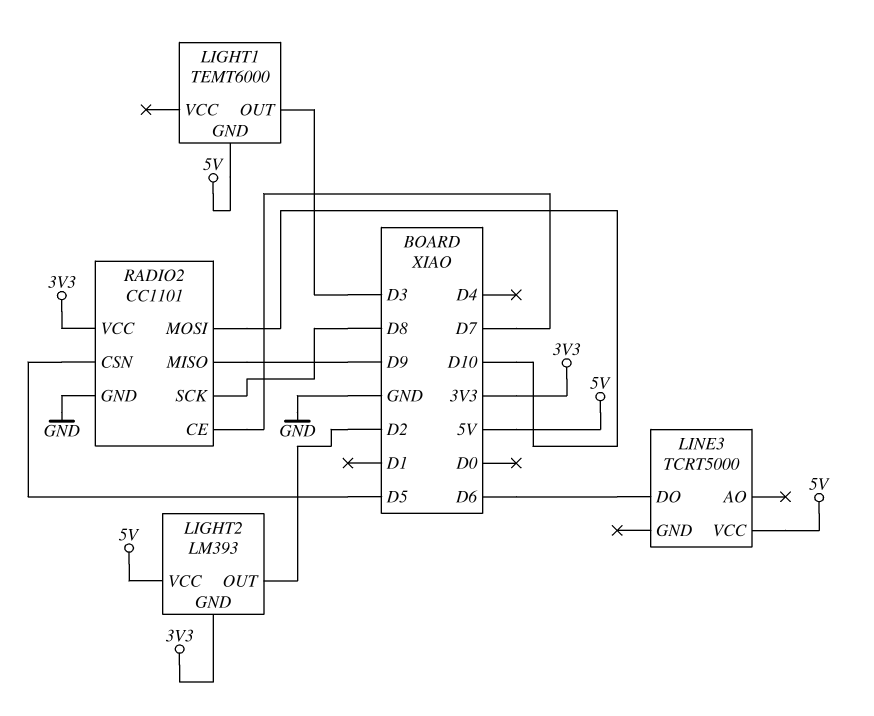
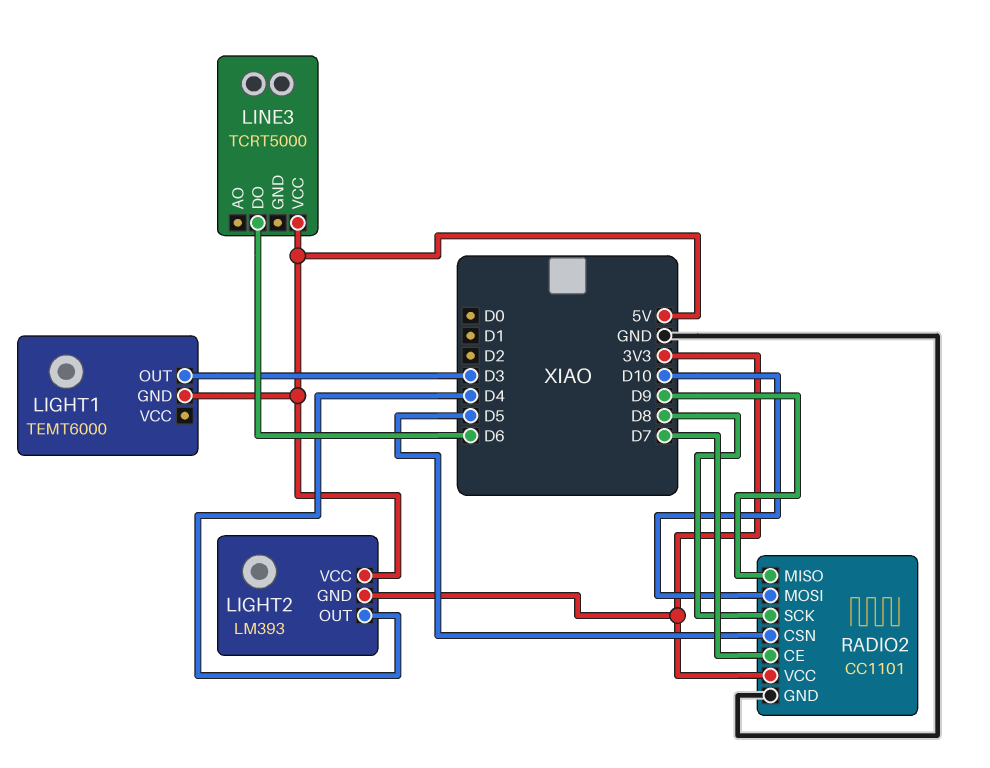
LIGHT2 pin OUT: D2 -> D4

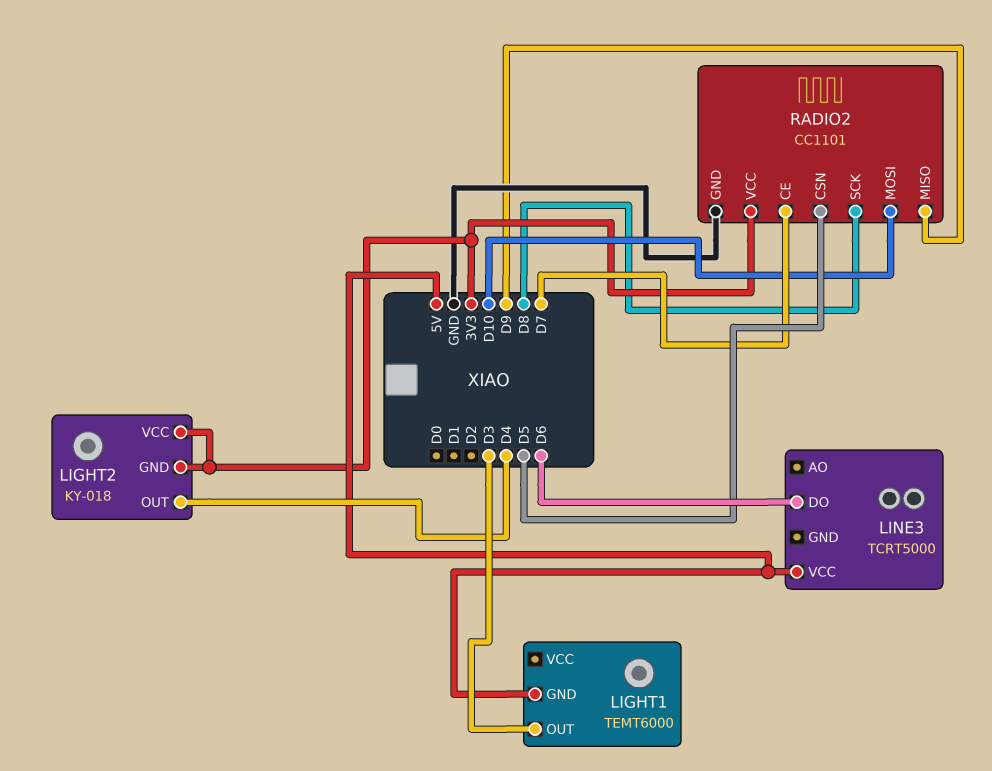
LIGHT2: LM393 -> KY-018
LIGHT2 pin VCC: 5V -> 3V3

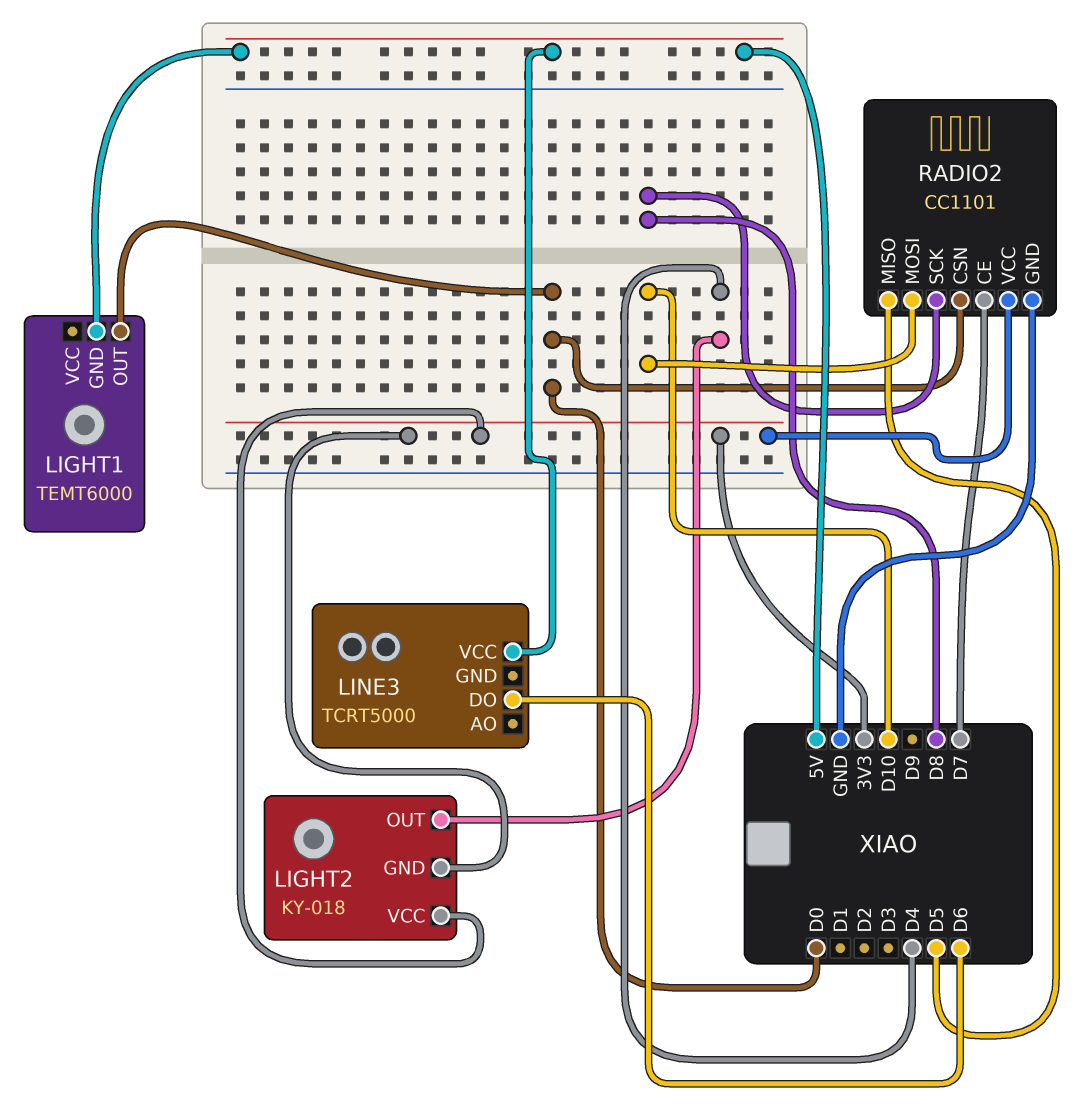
LIGHT1 pin OUT: D3 -> D0
RADIO2 pin CSN: D5 -> D0
RADIO2 pin MISO: D9 -> D5

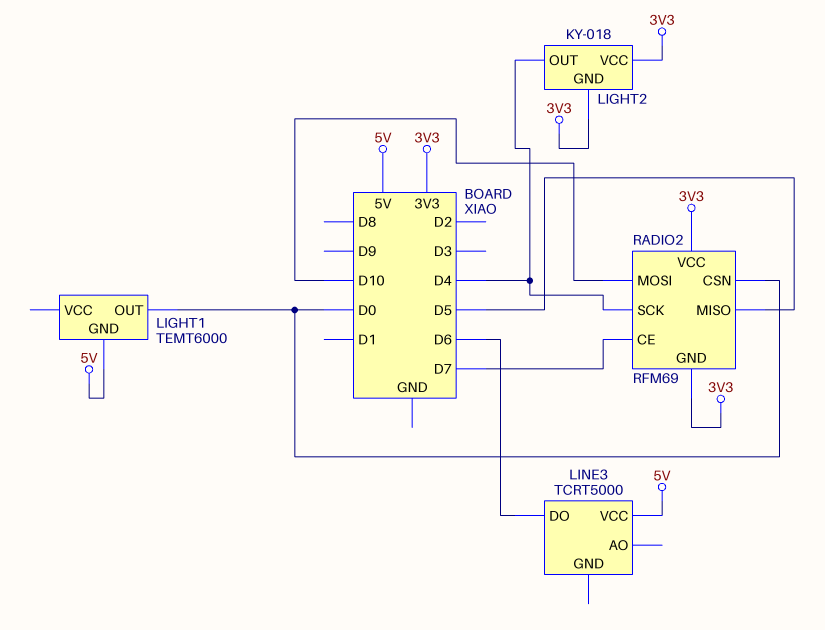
RADIO2: CC1101 -> RFM69
RADIO2 pin GND: GND -> 3V3
RADIO2 pin SCK: D8 -> D4

